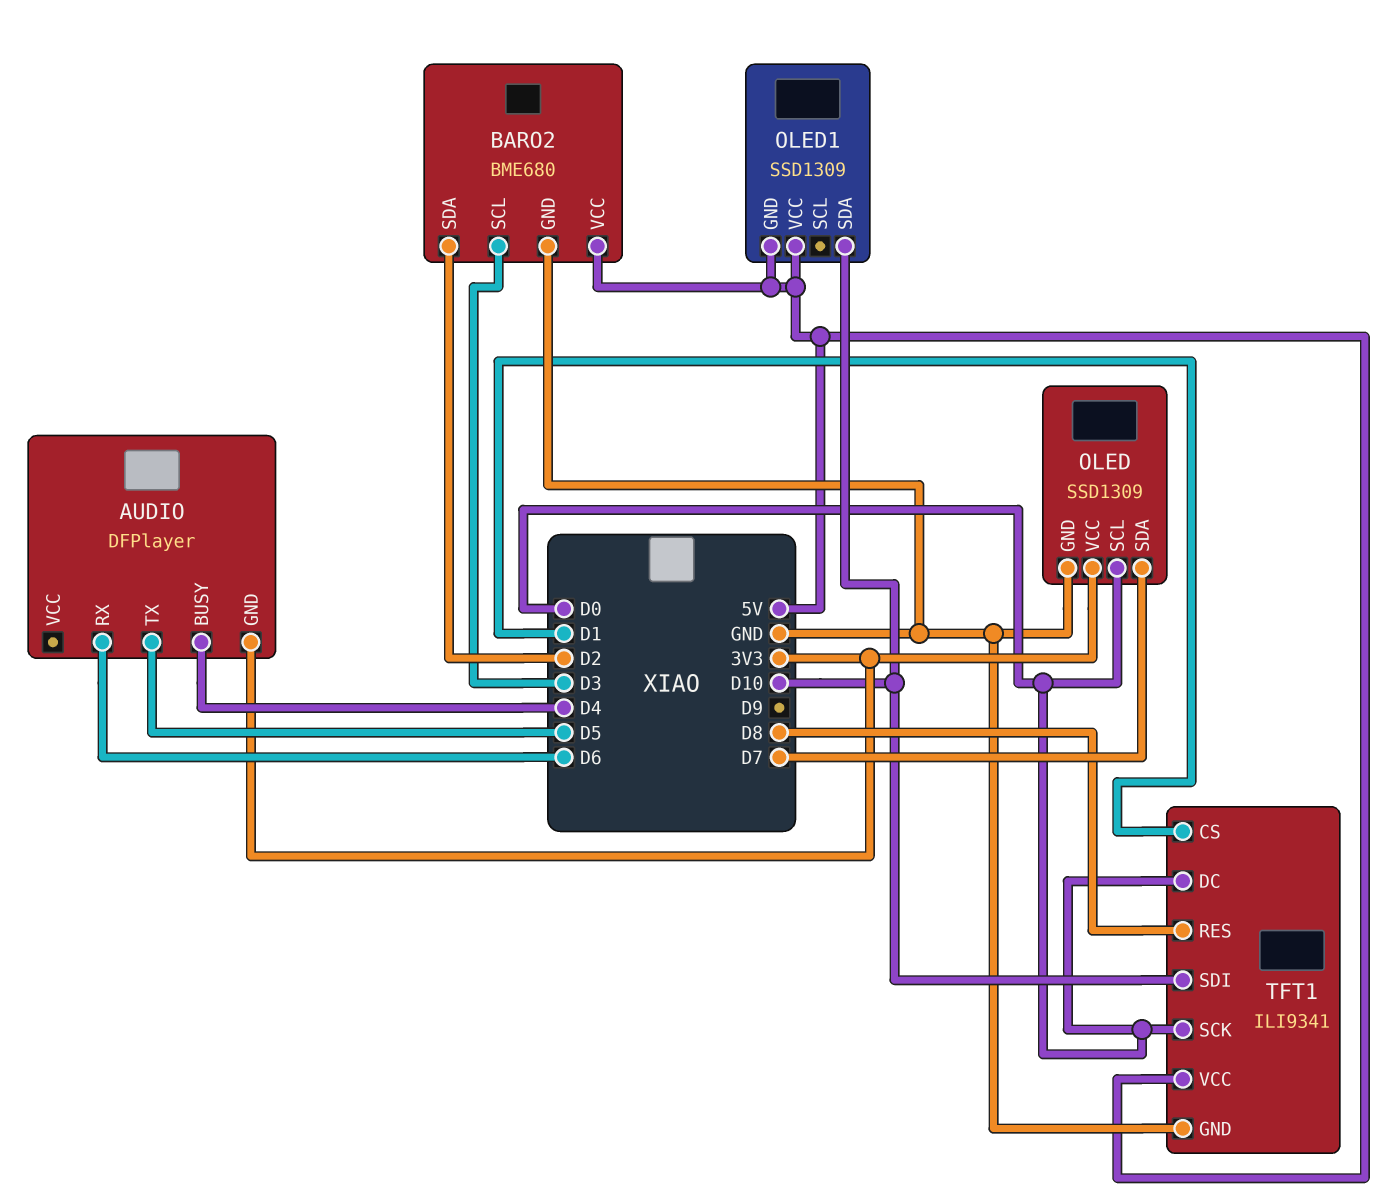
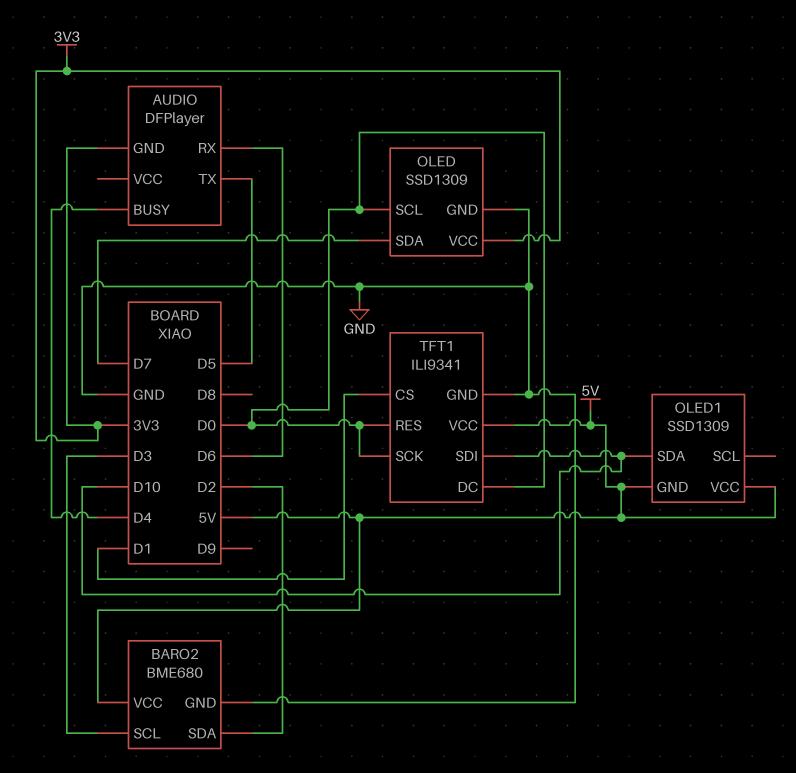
TFT1 pin RES: D8 -> D0

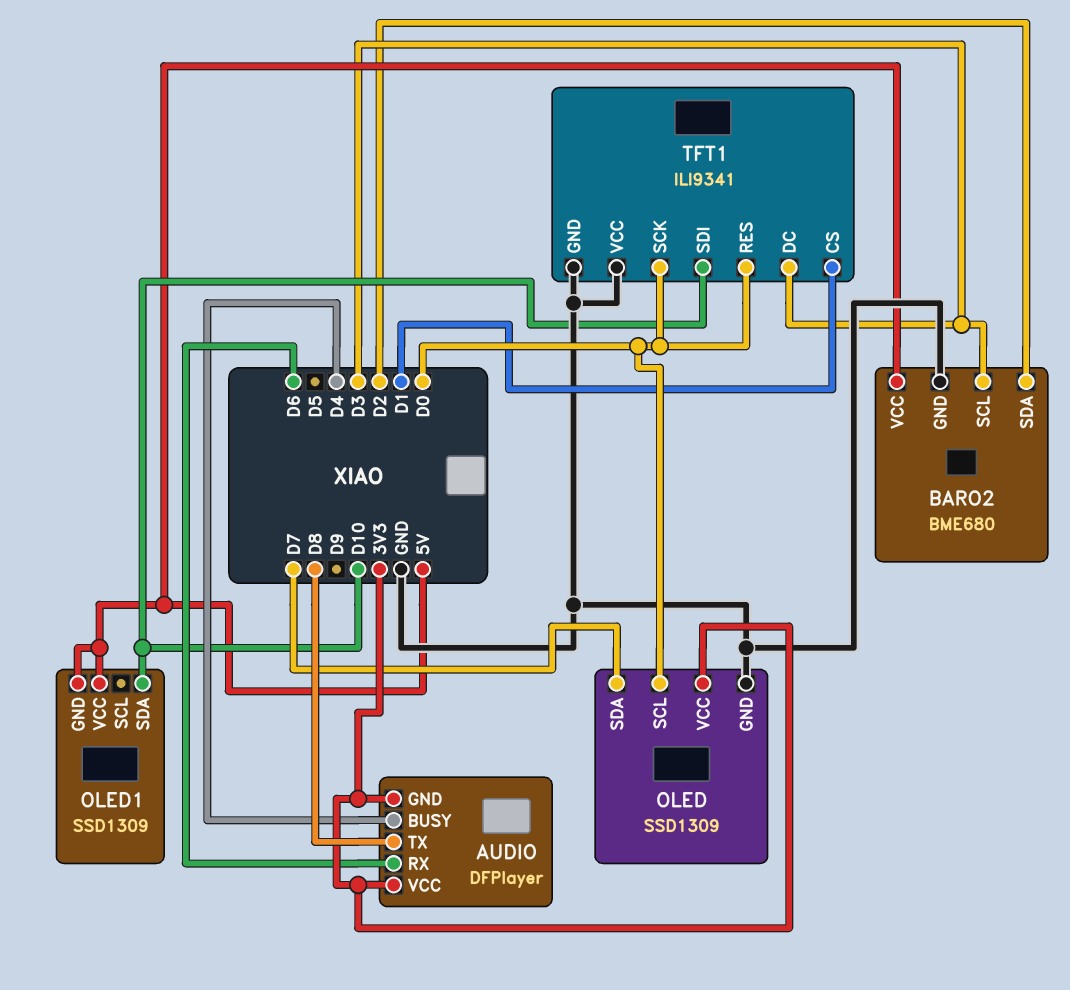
AUDIO pin TX: D5 -> D8
AUDIO pin VCC: none -> 3V3
TFT1 pin DC: D0 -> D3
TFT1 pin VCC: 5V -> GND

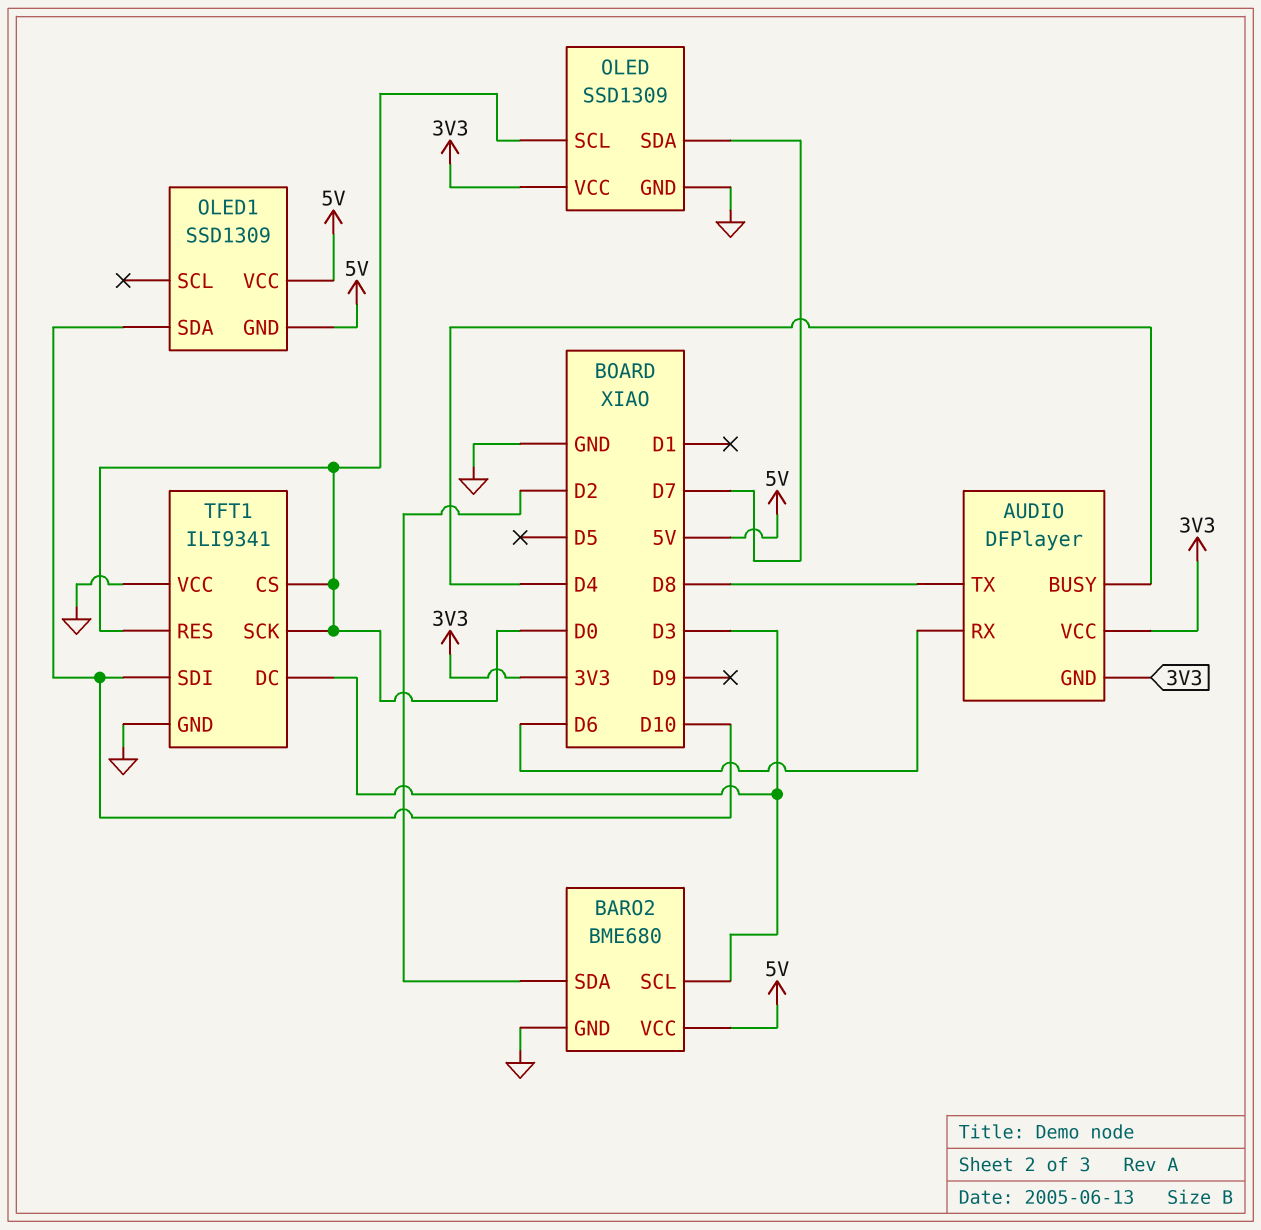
TFT1 pin CS: D1 -> D0

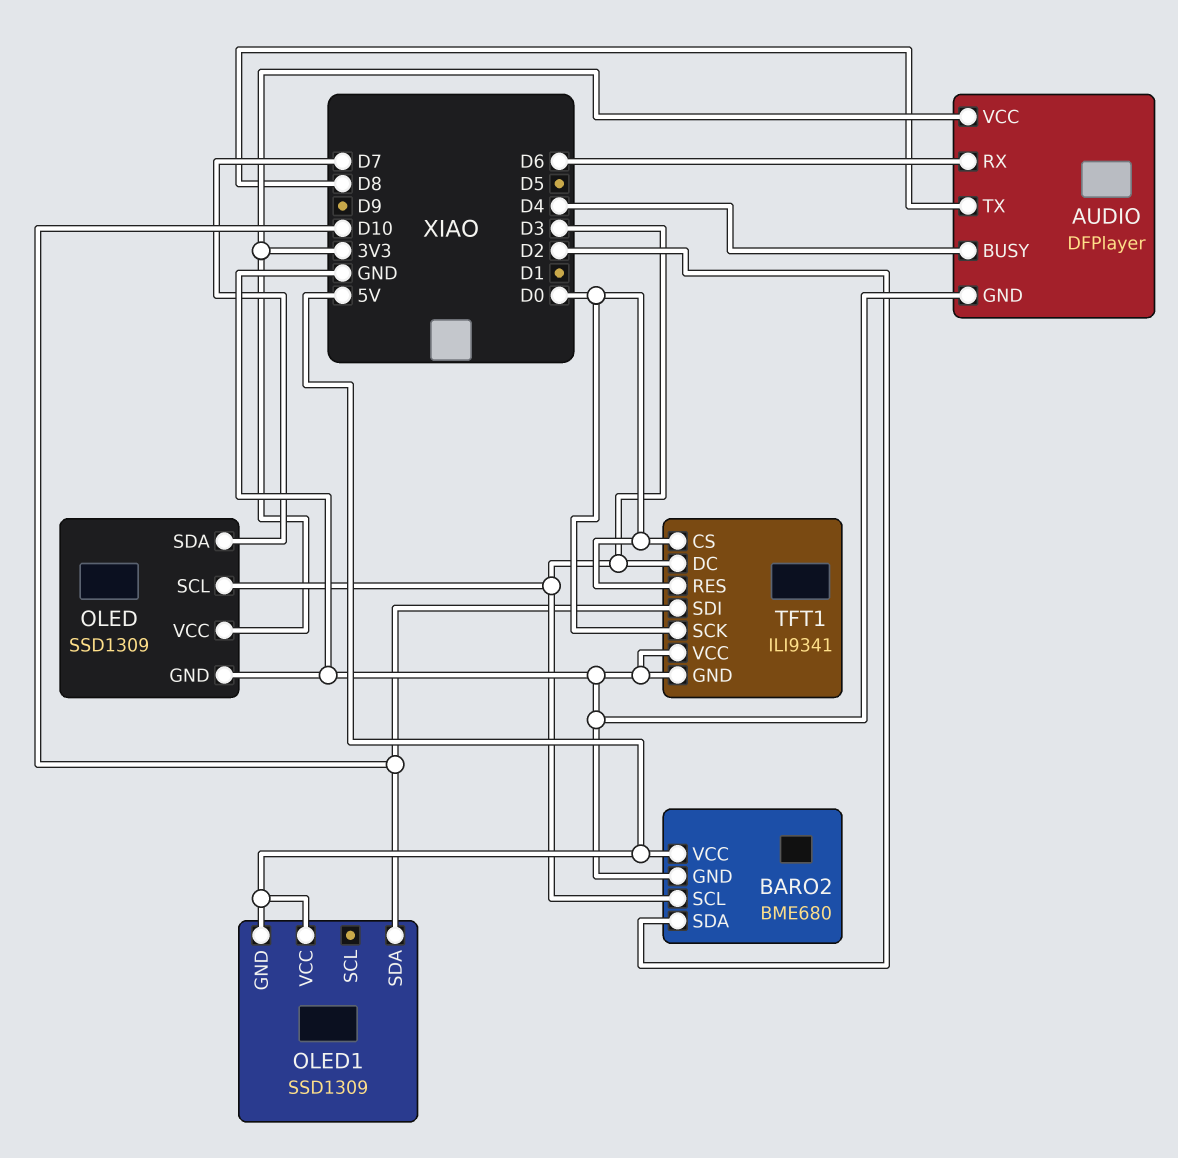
AUDIO pin GND: 3V3 -> GND
OLED pin SCL: D0 -> D3

